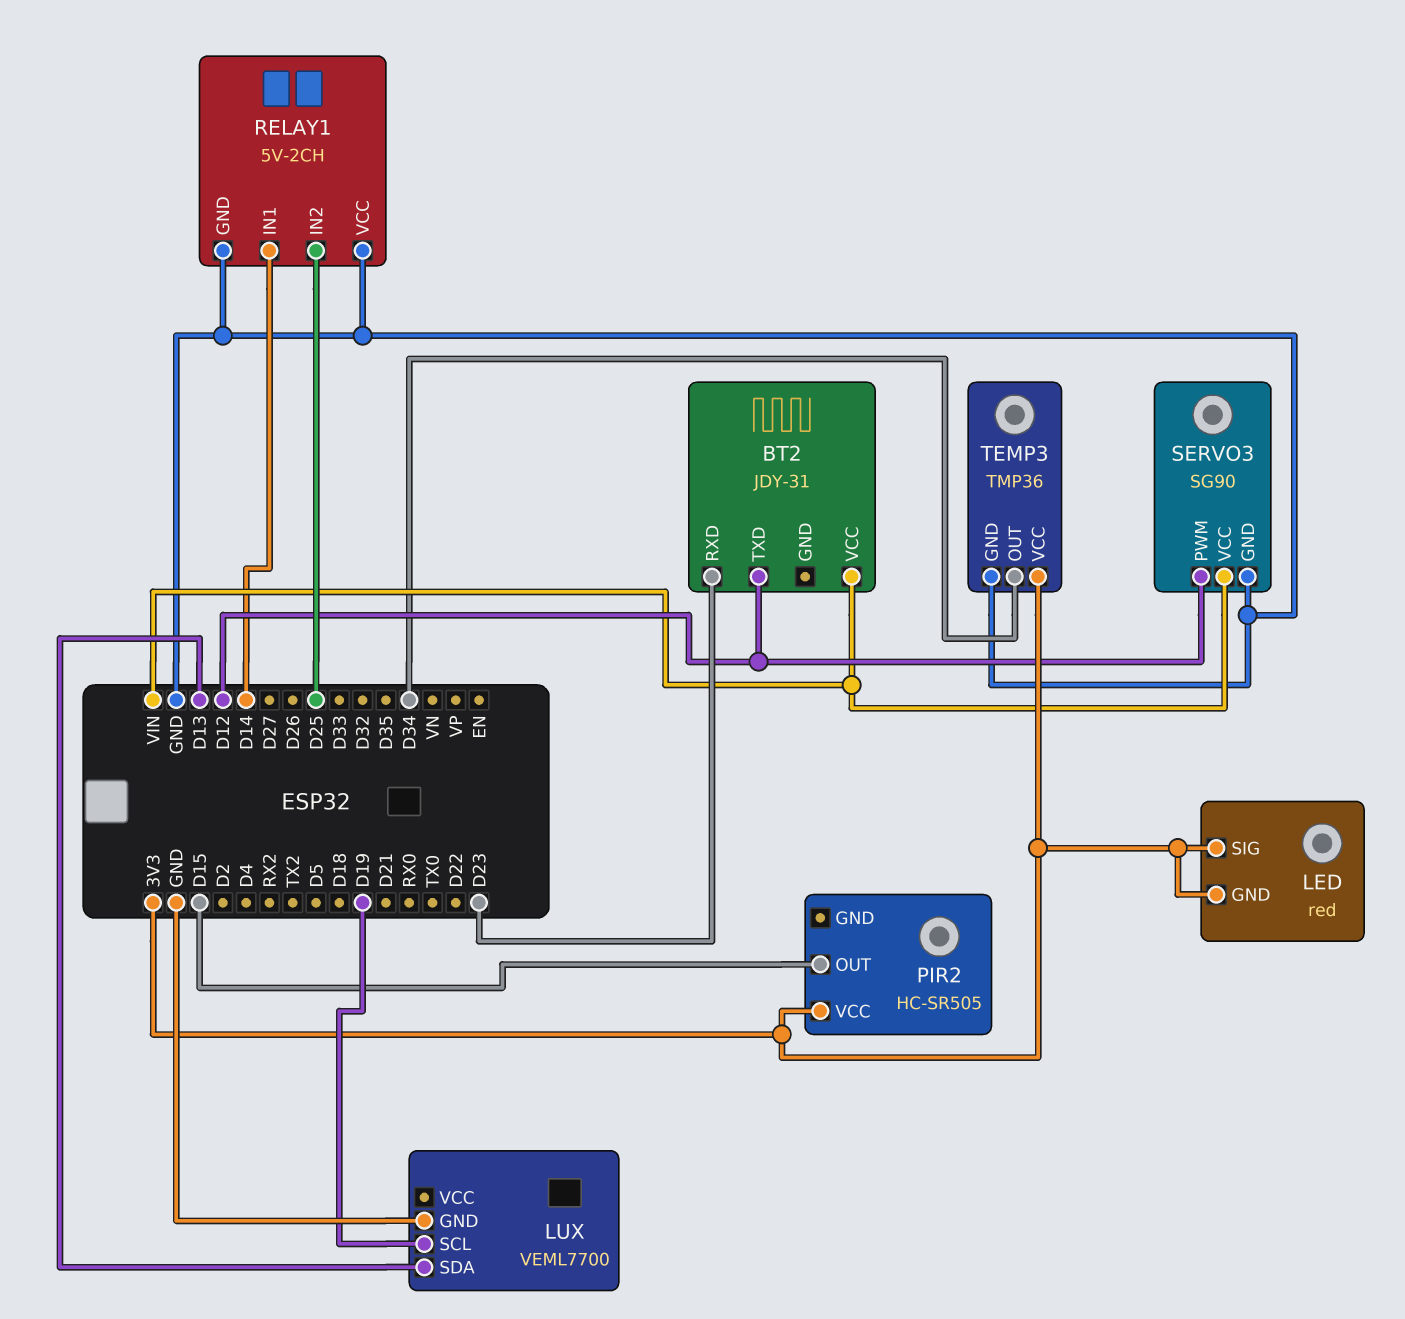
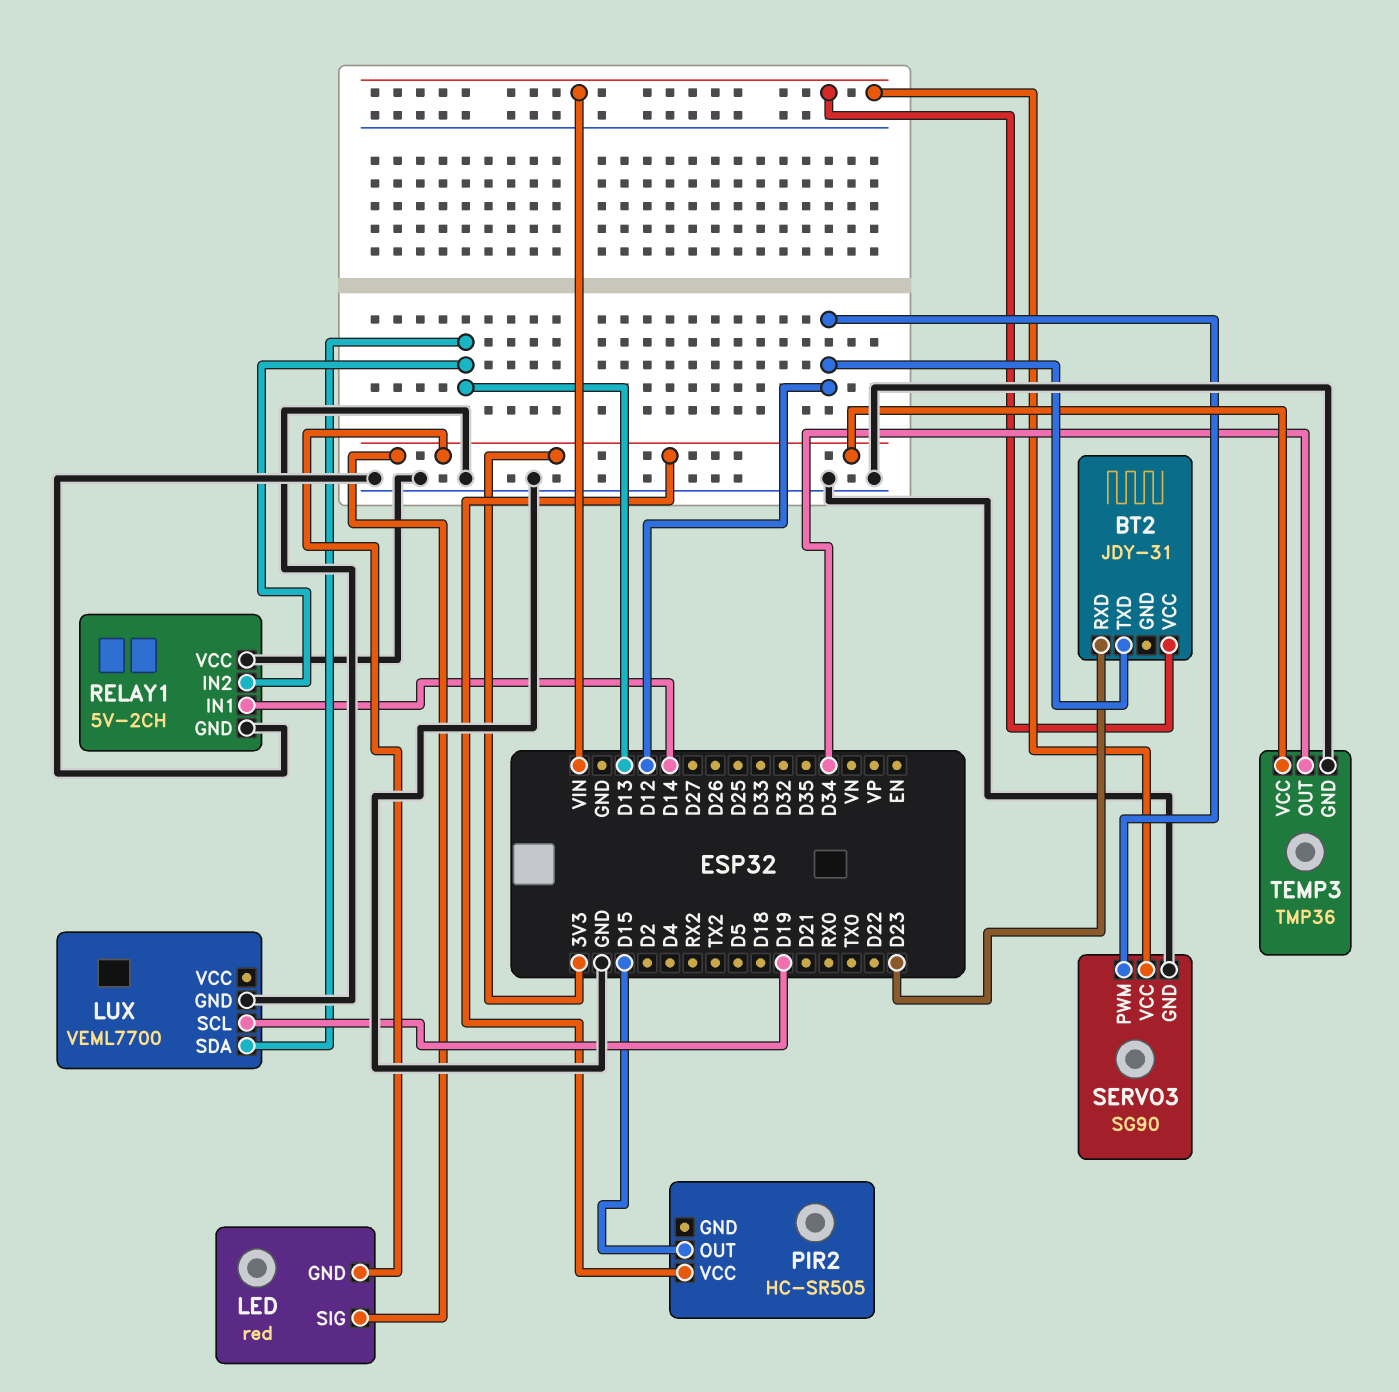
RELAY1 pin IN2: D25 -> D13

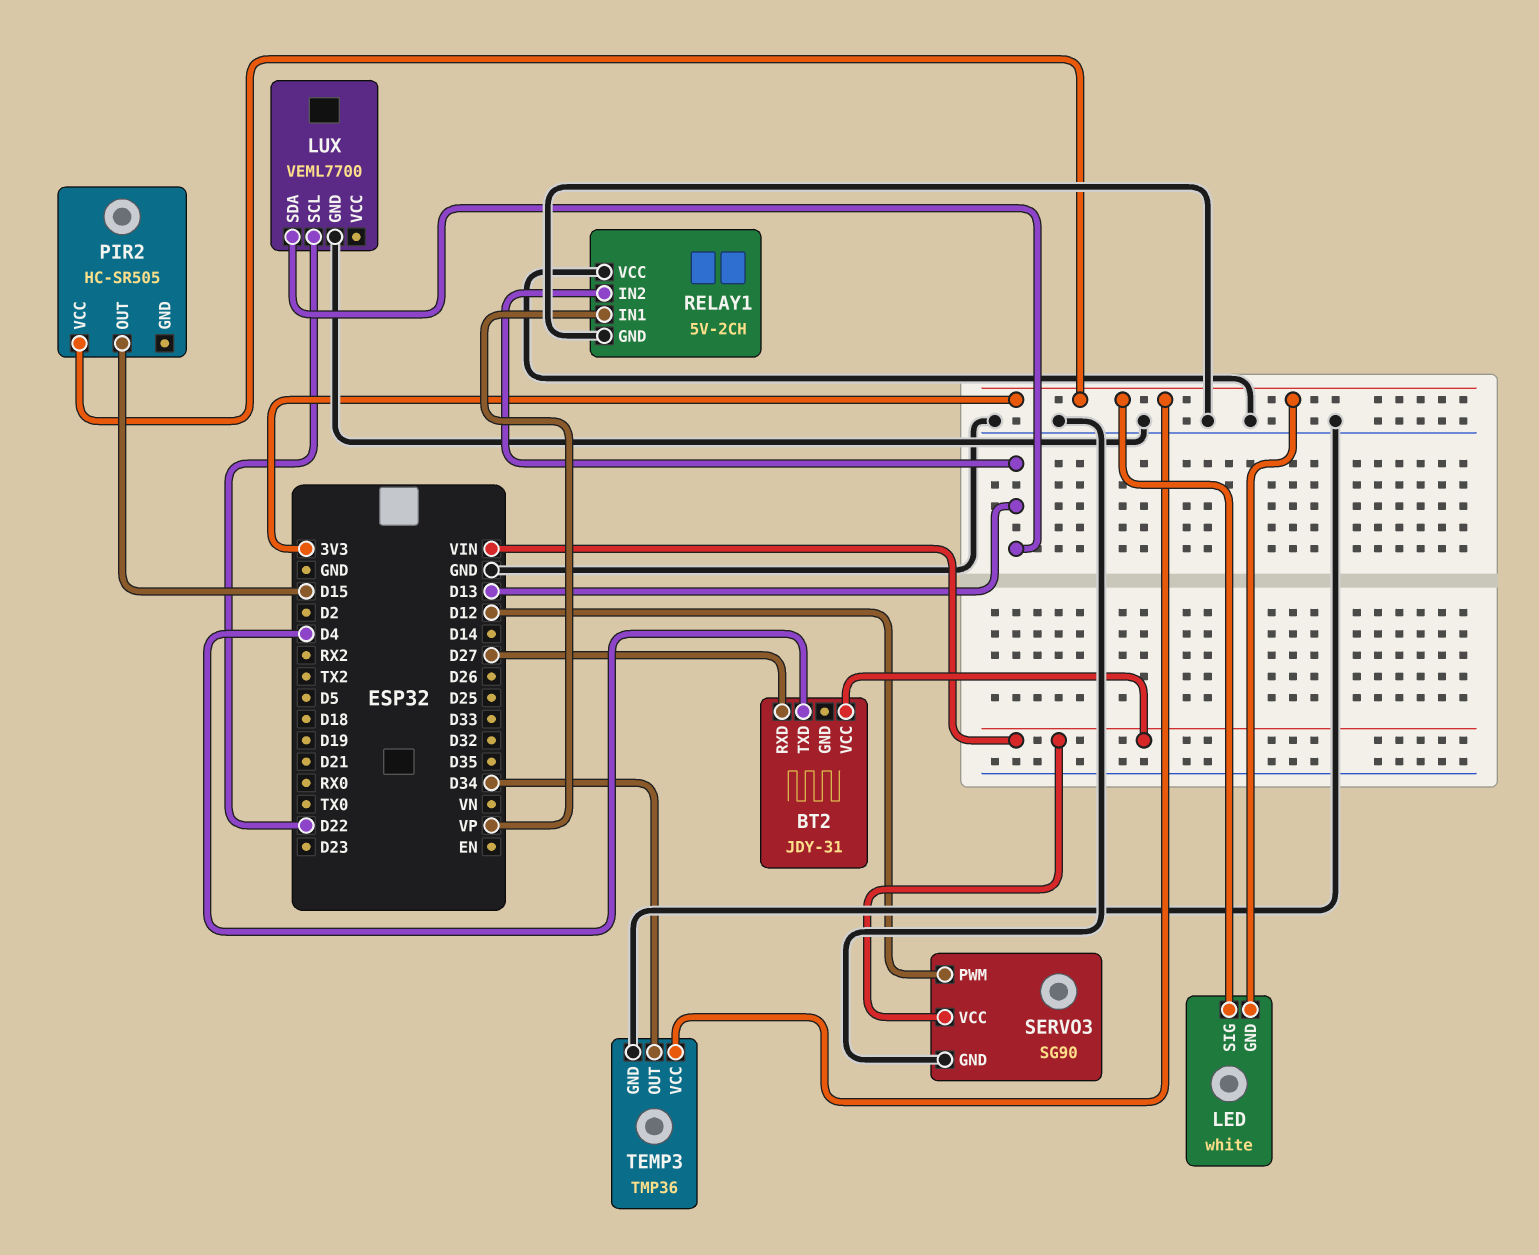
BT2 pin RXD: D23 -> D27
BT2 pin TXD: D12 -> D4
LED: red -> white
LUX pin SCL: D19 -> D22
RELAY1 pin IN1: D14 -> VP

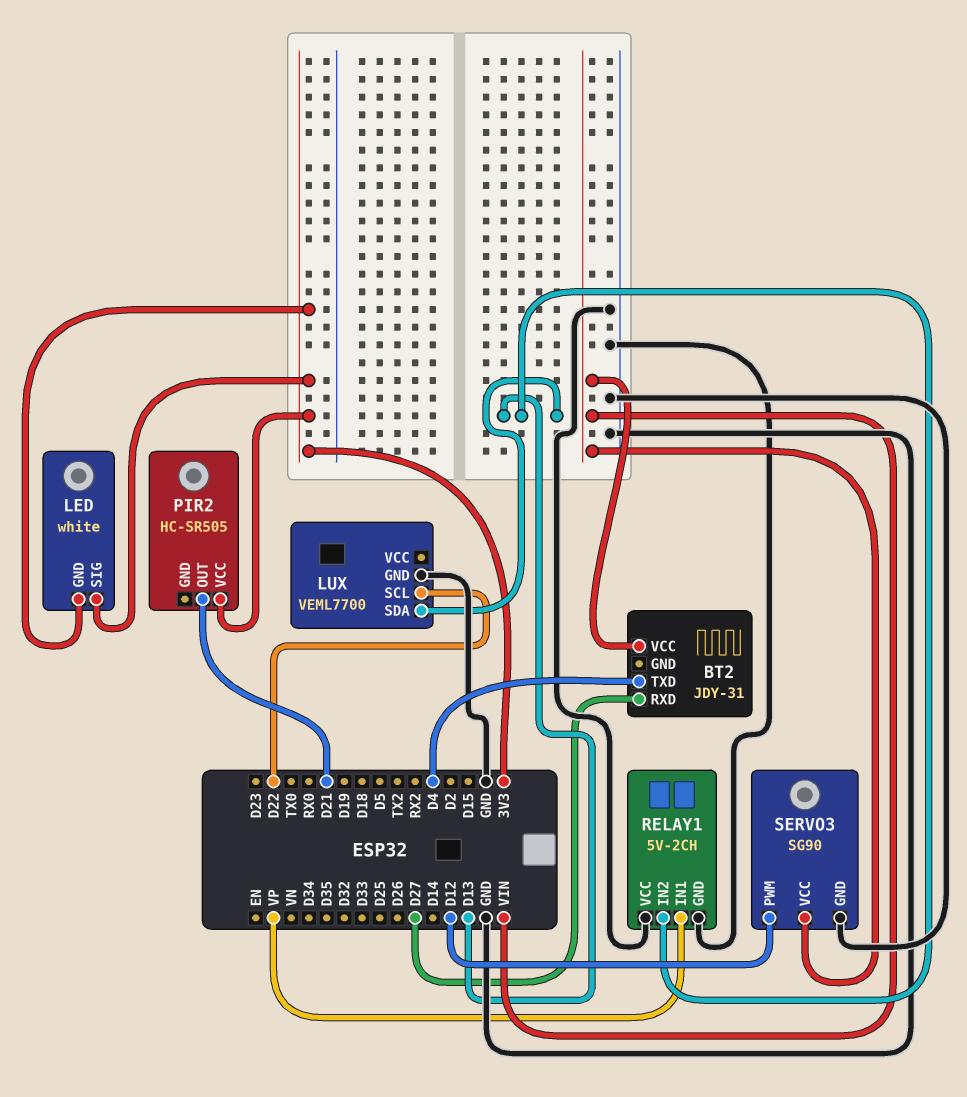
PIR2 pin OUT: D15 -> D21
TEMP3: TMP36 -> none
TEMP3 pin GND: GND -> none
TEMP3 pin OUT: D34 -> none
TEMP3 pin VCC: 3V3 -> none

